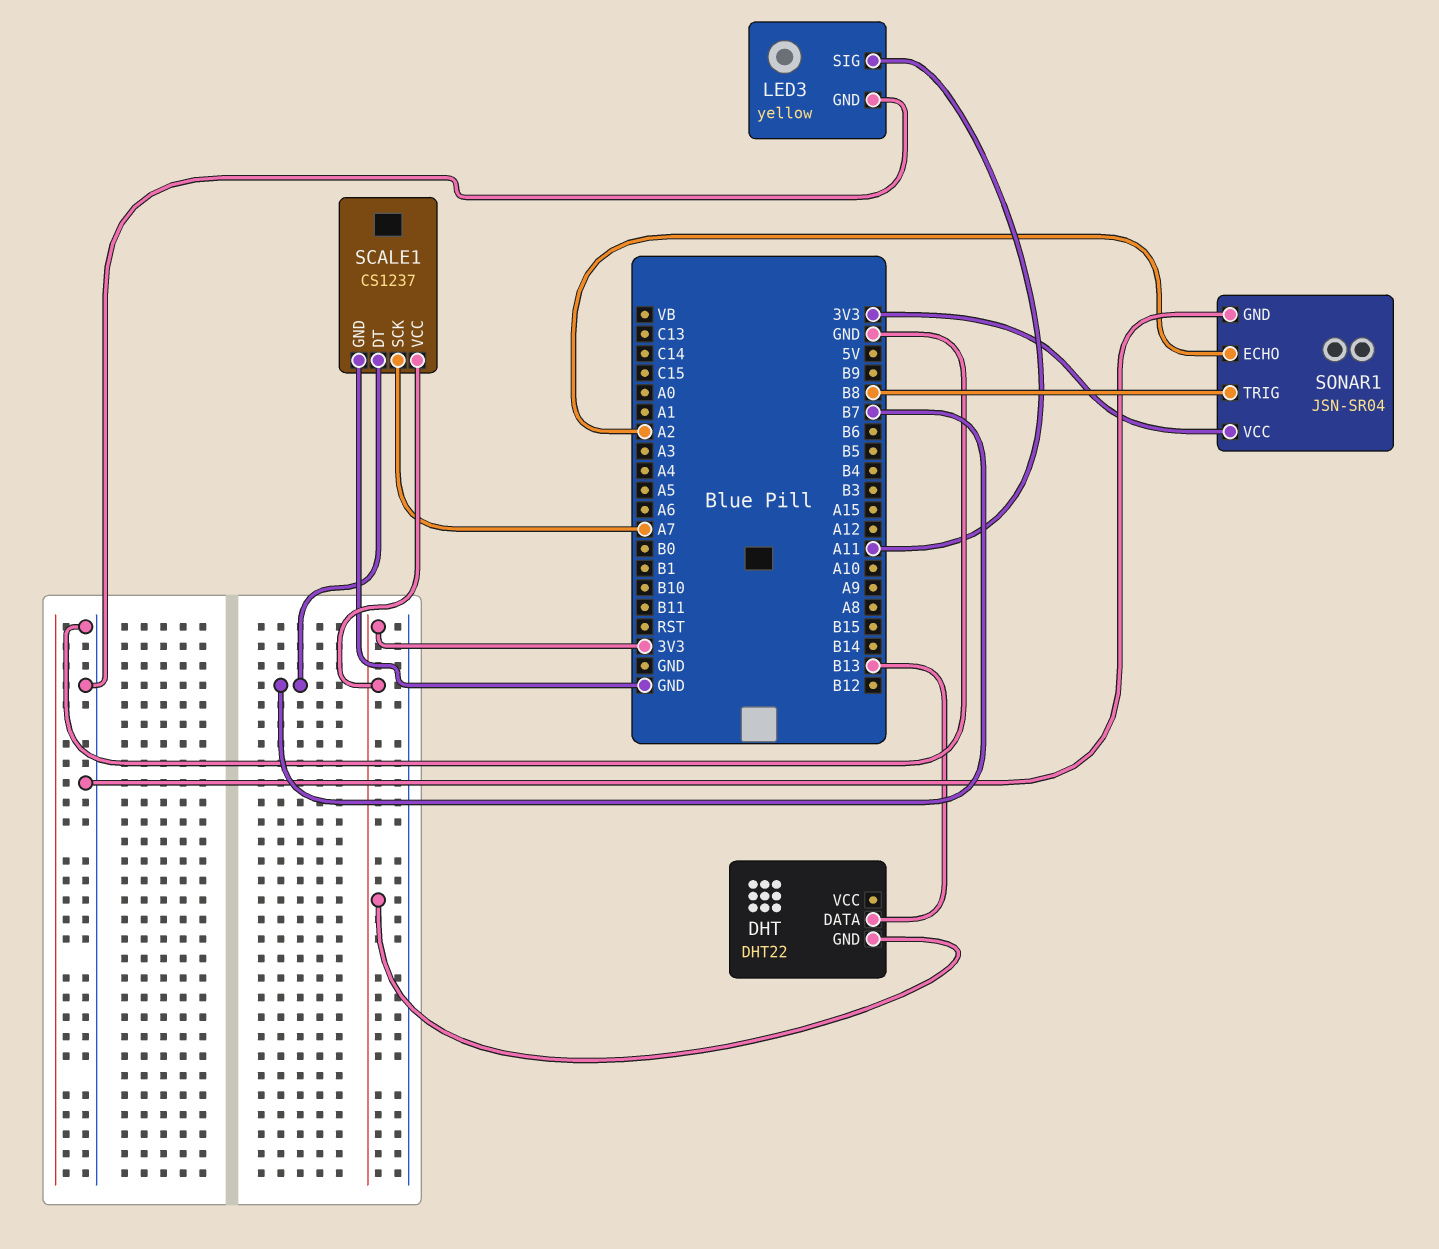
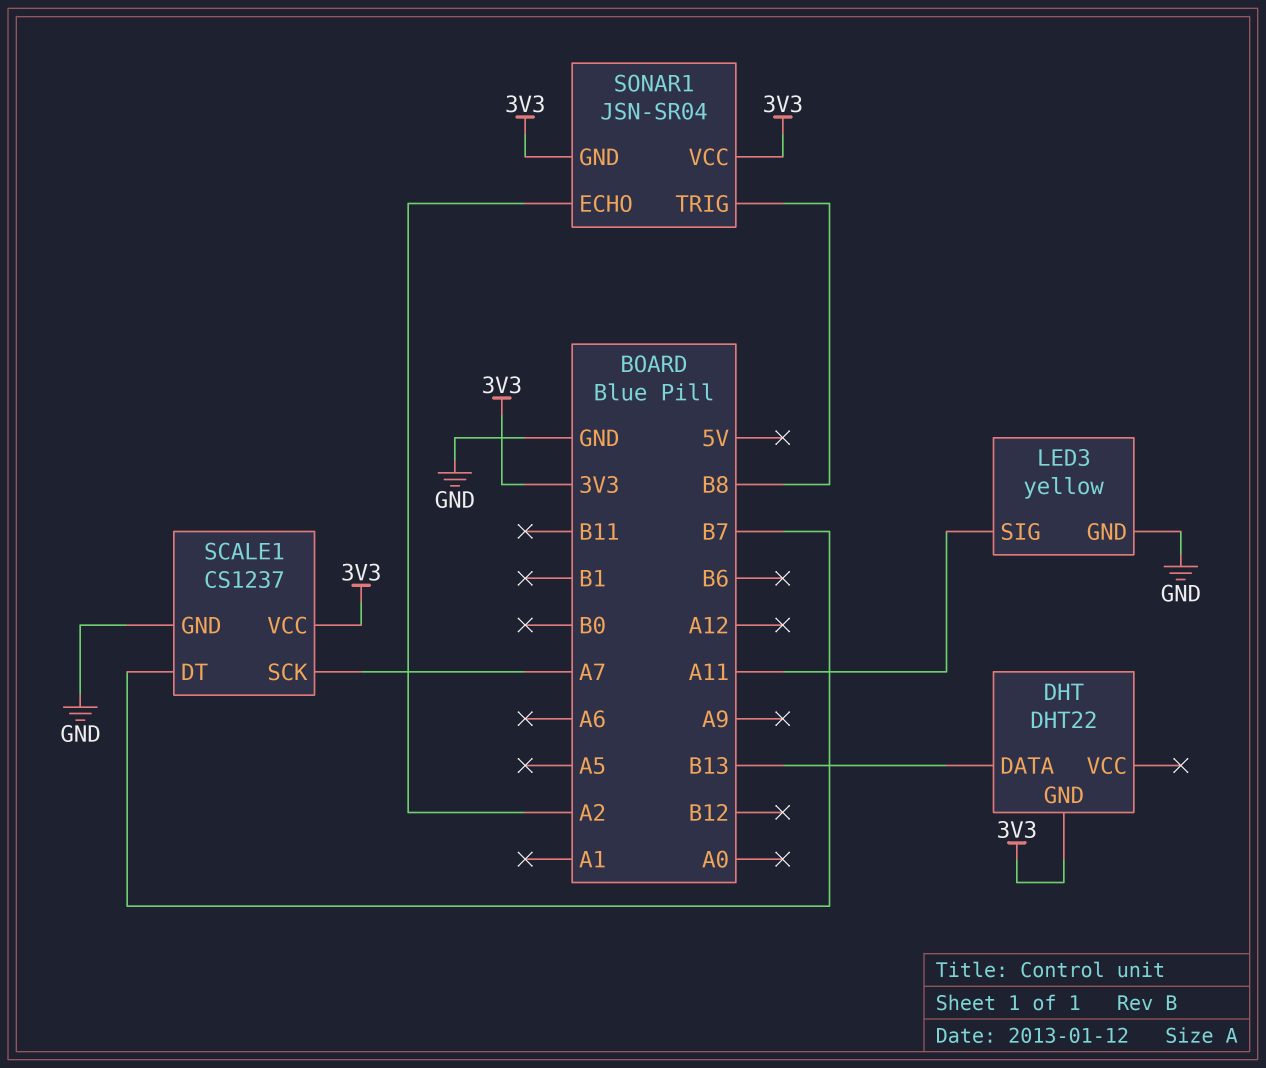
SONAR1 pin GND: GND -> 3V3

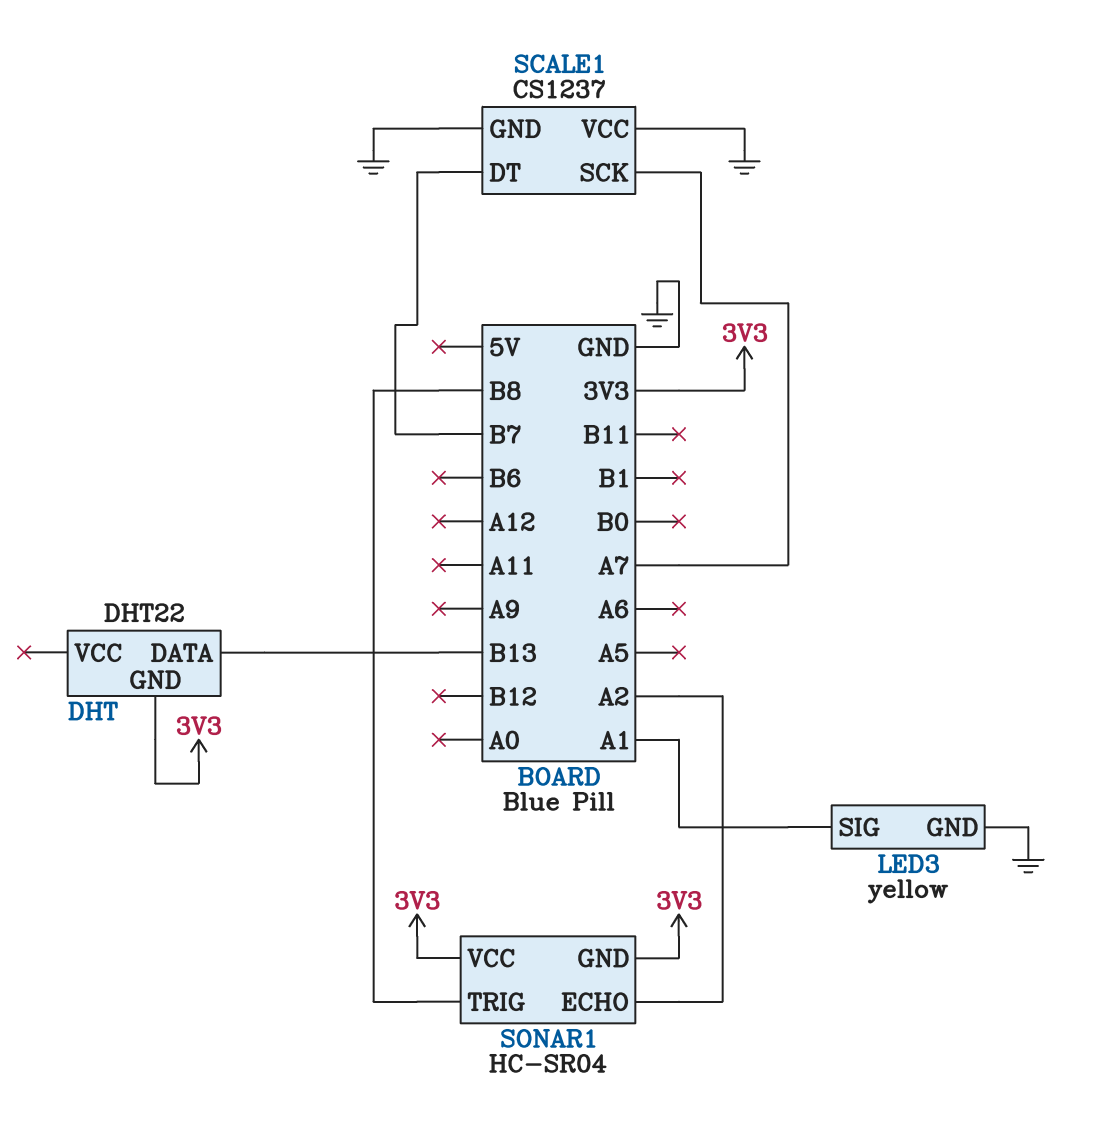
LED3 pin SIG: A11 -> A1
SCALE1 pin VCC: 3V3 -> GND
SONAR1: JSN-SR04 -> HC-SR04

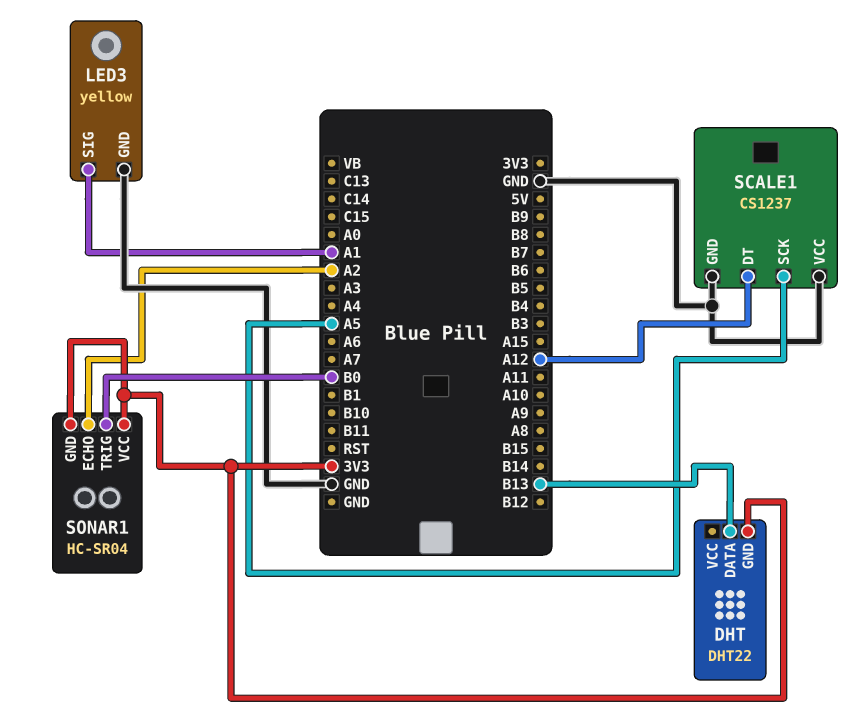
SCALE1 pin DT: B7 -> A12
SCALE1 pin SCK: A7 -> A5
SONAR1 pin TRIG: B8 -> B0

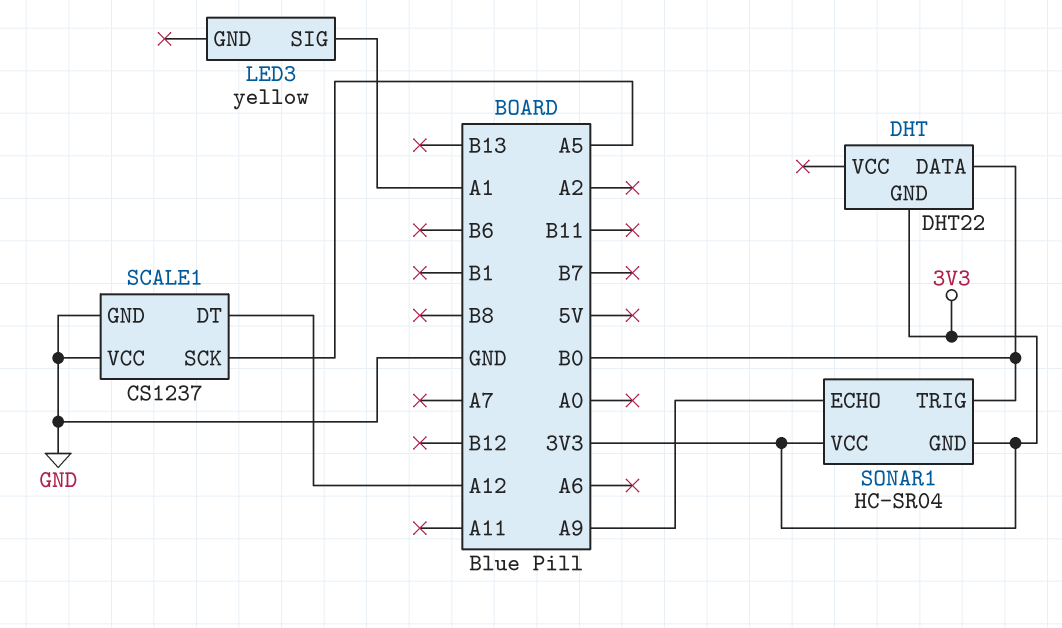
DHT pin DATA: B13 -> B0
LED3 pin GND: GND -> none
SONAR1 pin ECHO: A2 -> A9

